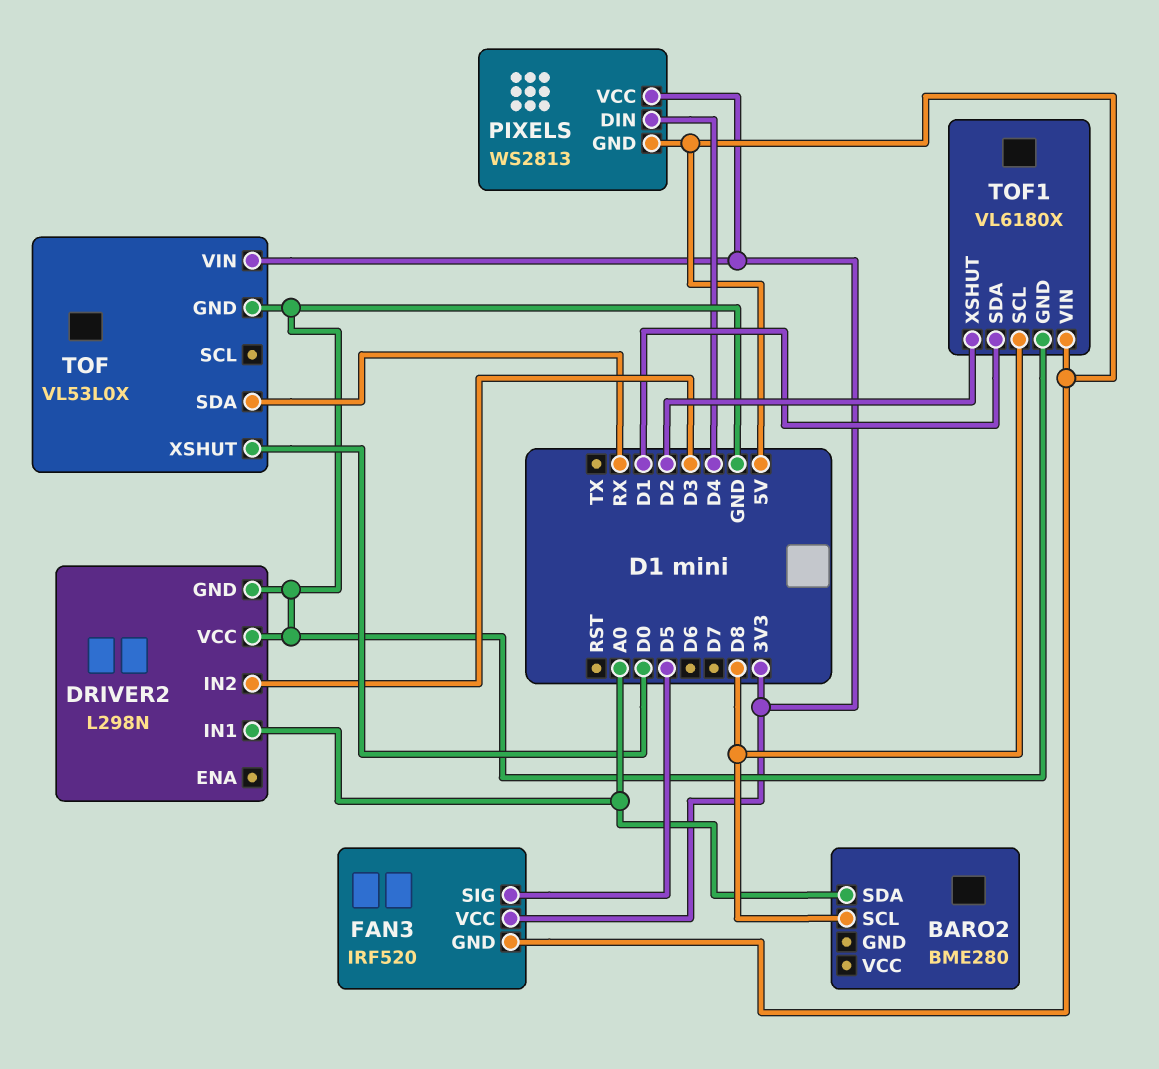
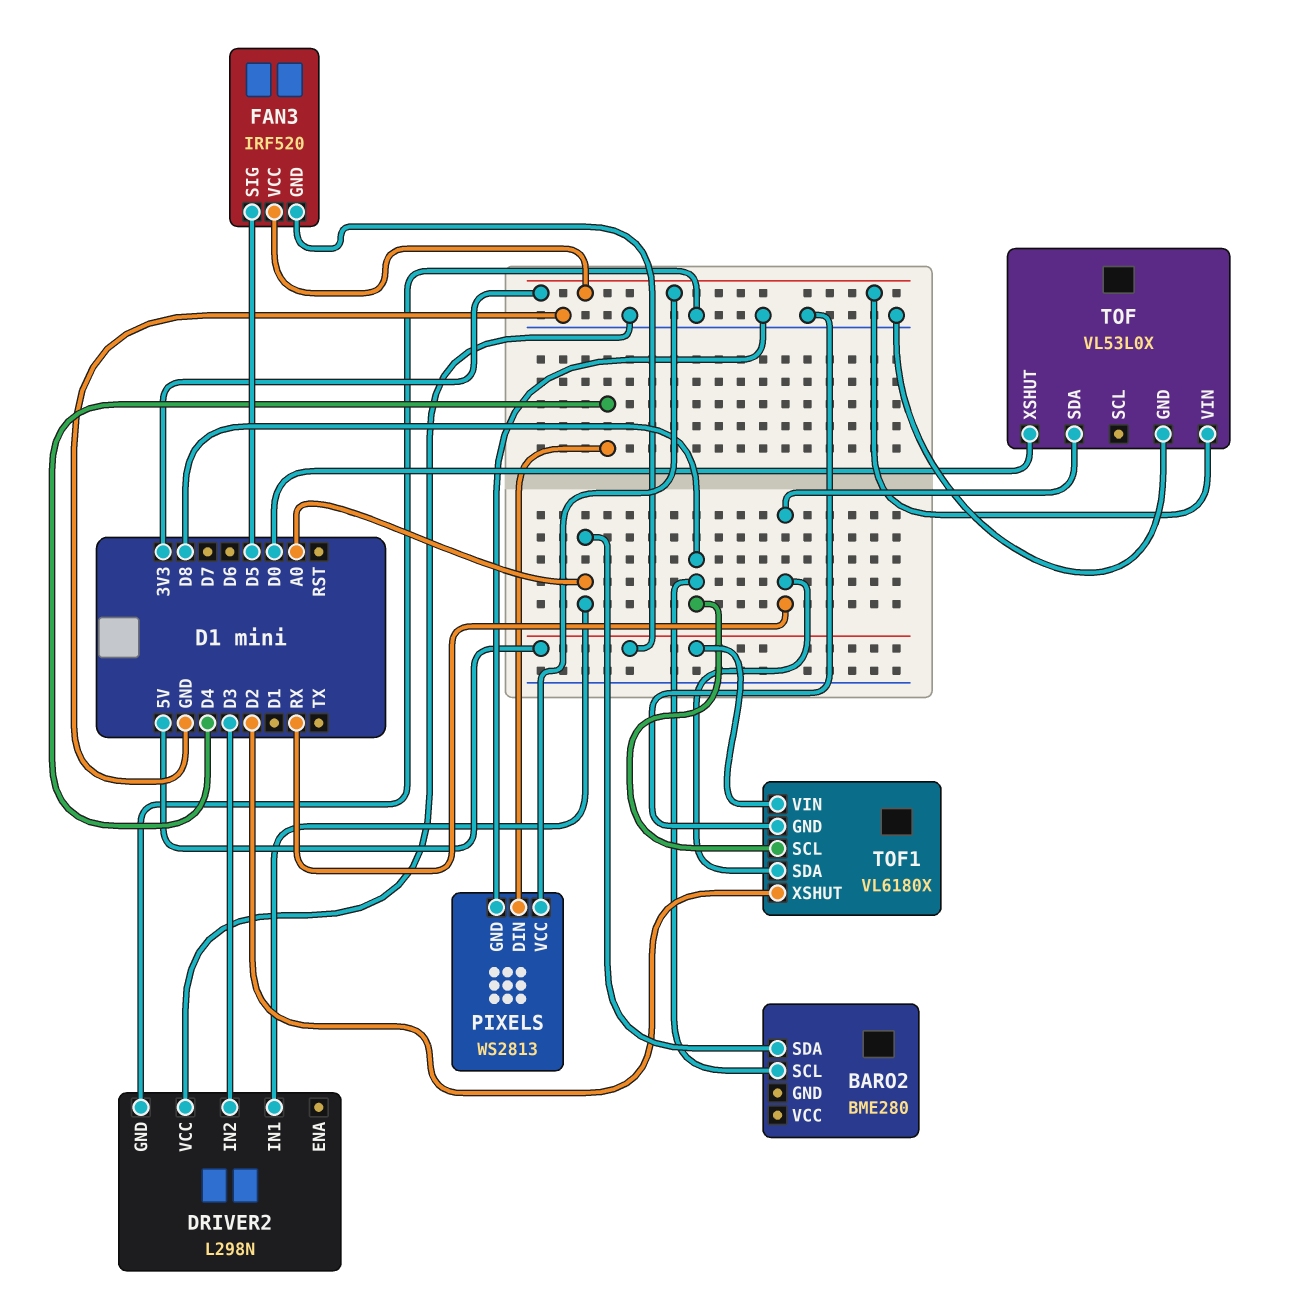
PIXELS pin GND: 5V -> GND
TOF1 pin SDA: D1 -> RX

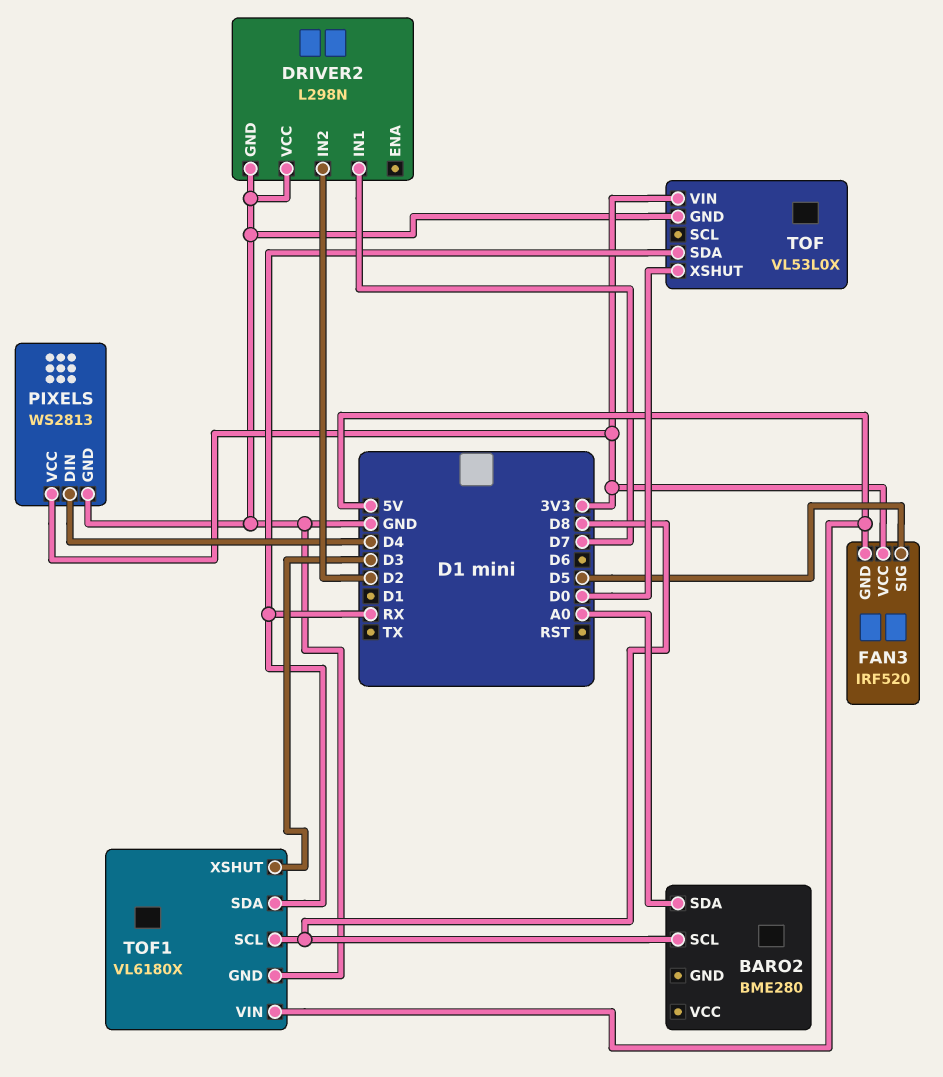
DRIVER2 pin IN1: A0 -> D7
DRIVER2 pin IN2: D3 -> D2
TOF1 pin XSHUT: D2 -> D3

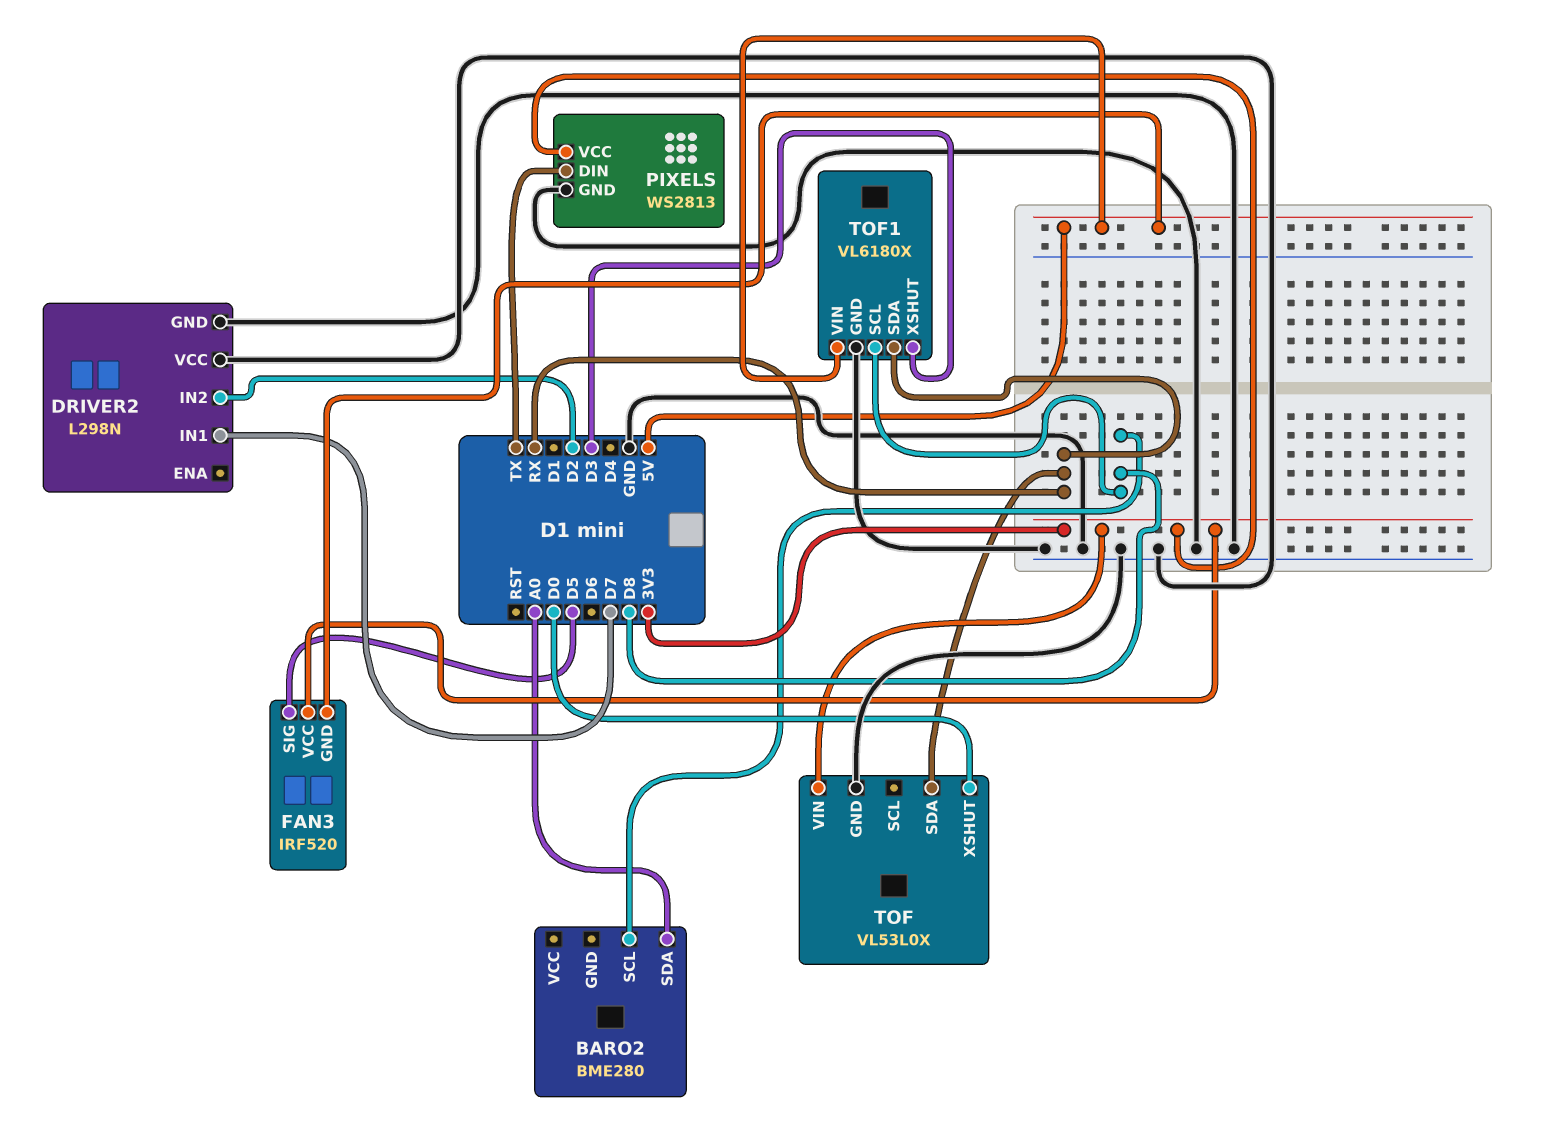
PIXELS pin DIN: D4 -> TX

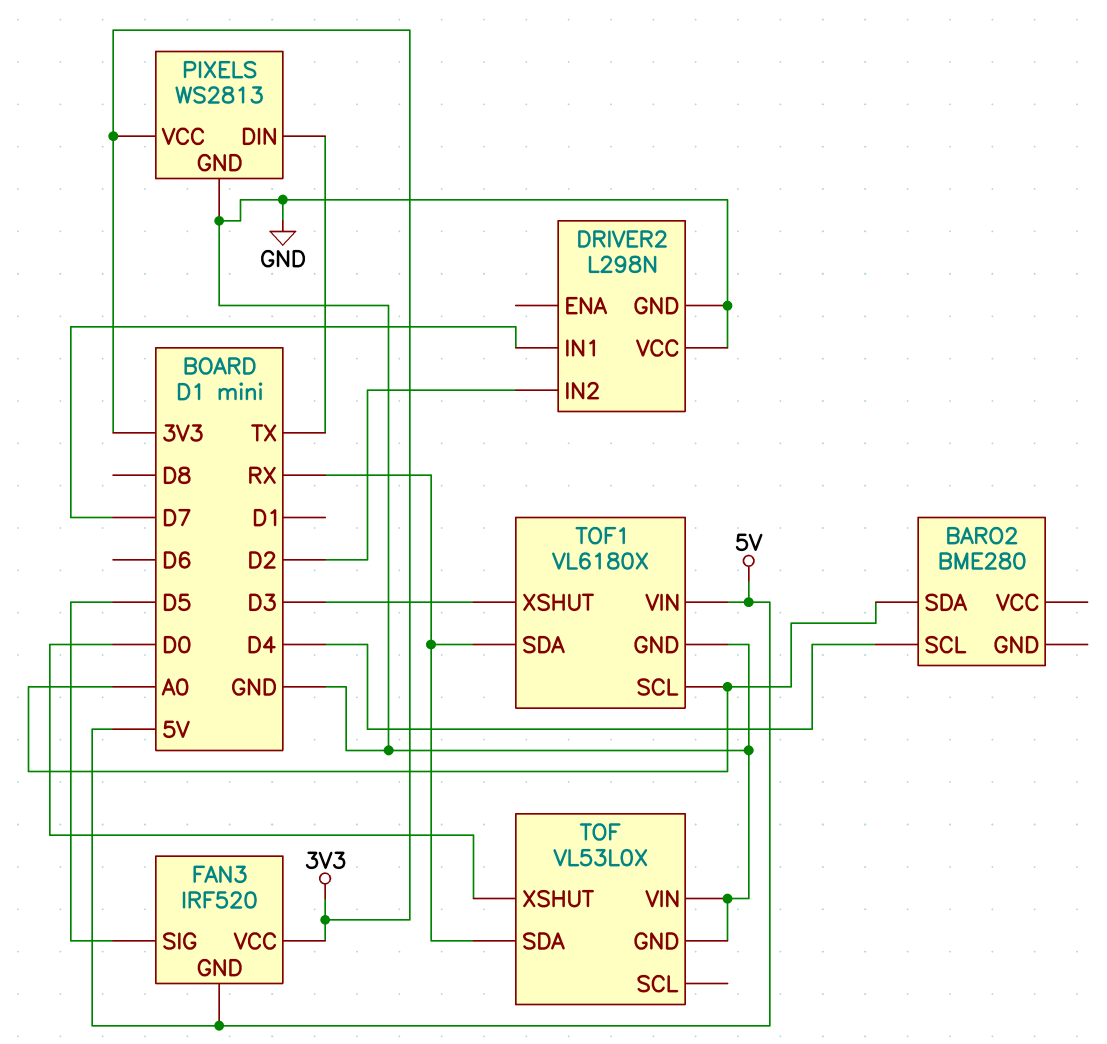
BARO2 pin SCL: D8 -> D4
TOF pin VIN: 3V3 -> GND
TOF1 pin SCL: D8 -> A0

